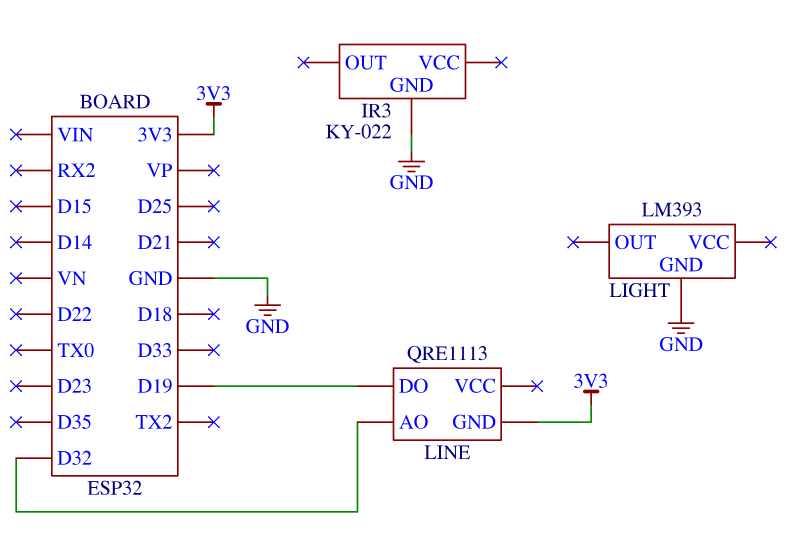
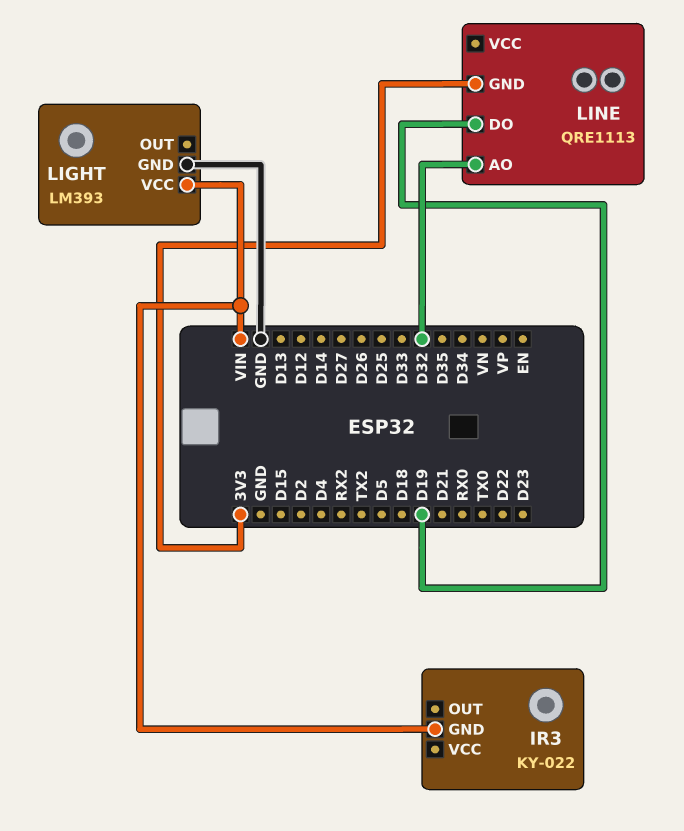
IR3 pin GND: GND -> VIN
LIGHT pin VCC: none -> VIN

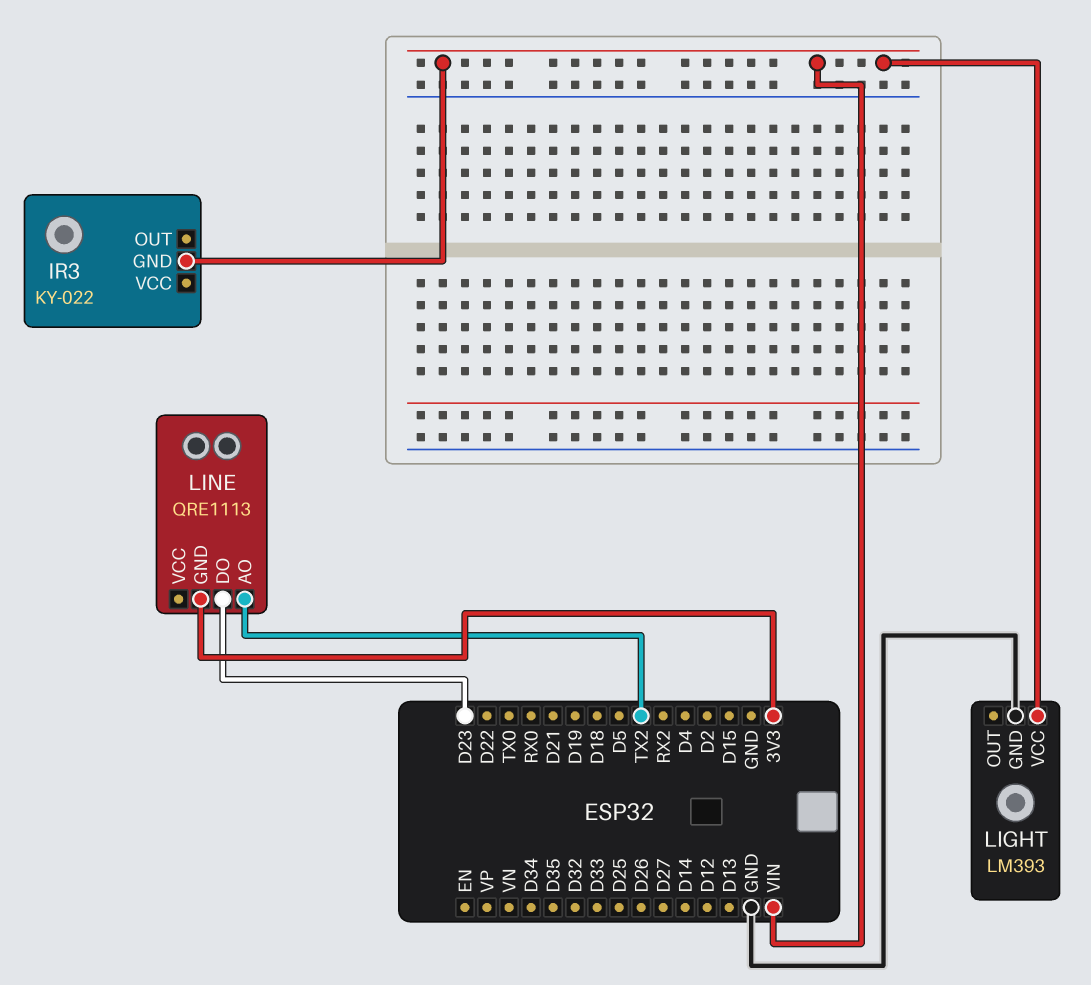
LINE pin AO: D32 -> TX2
LINE pin DO: D19 -> D23

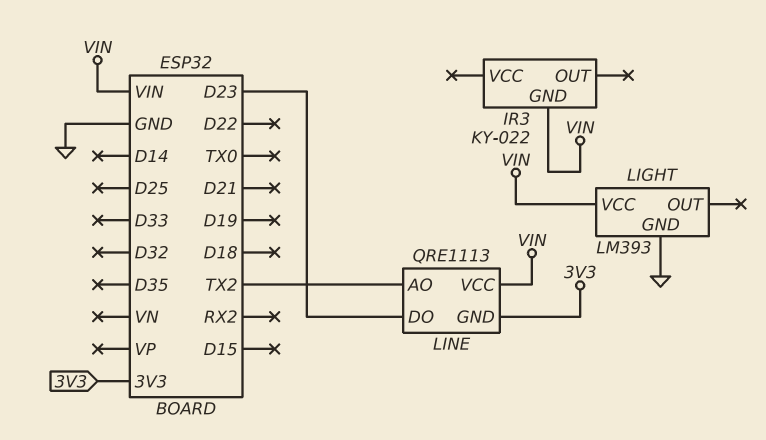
LINE pin VCC: none -> VIN

